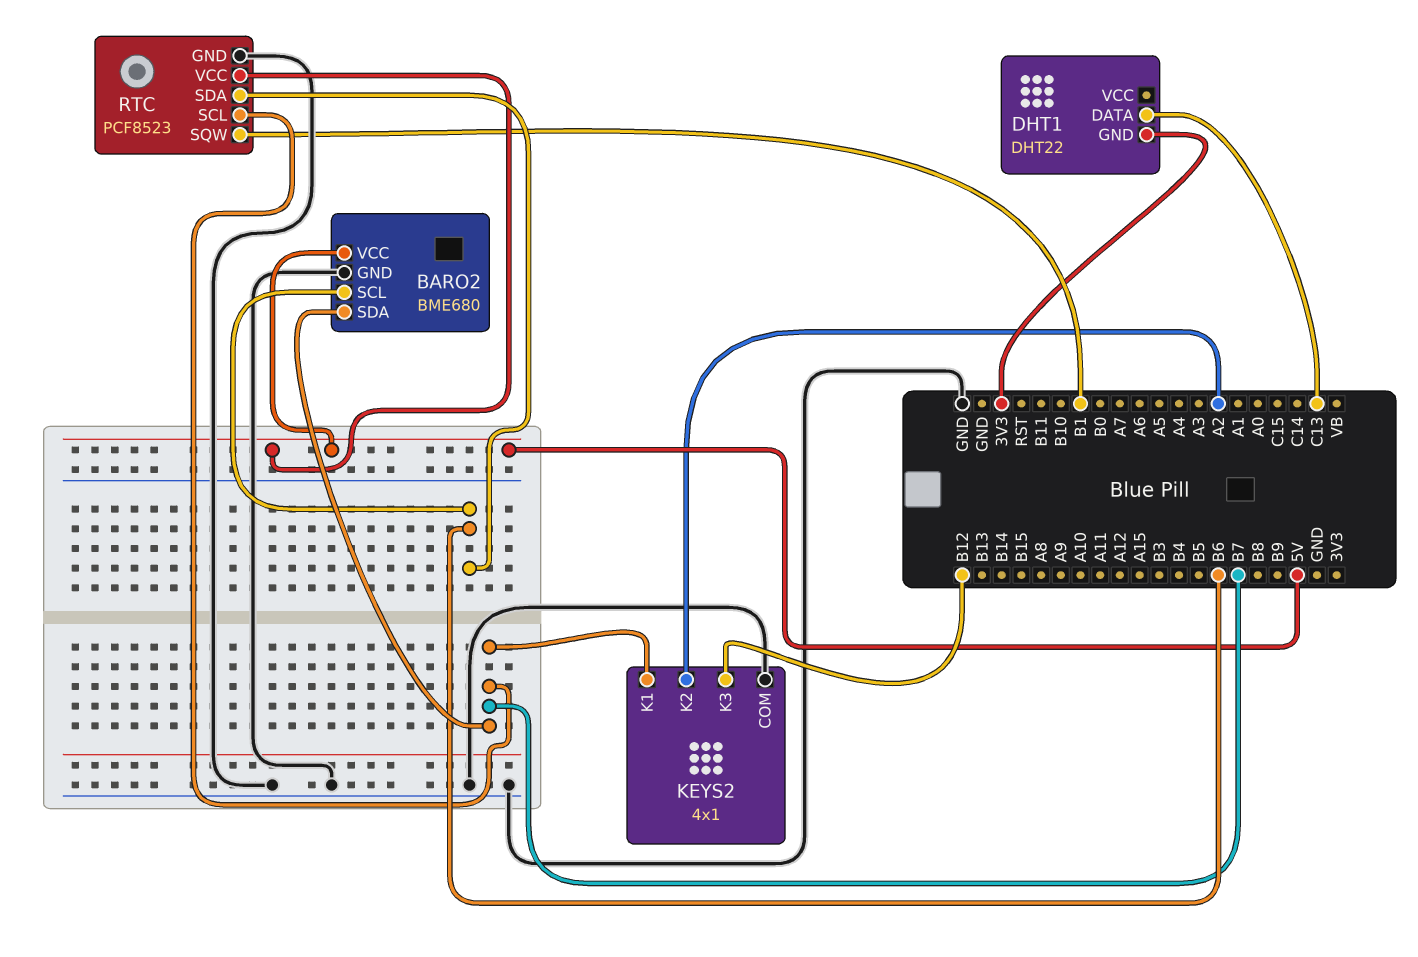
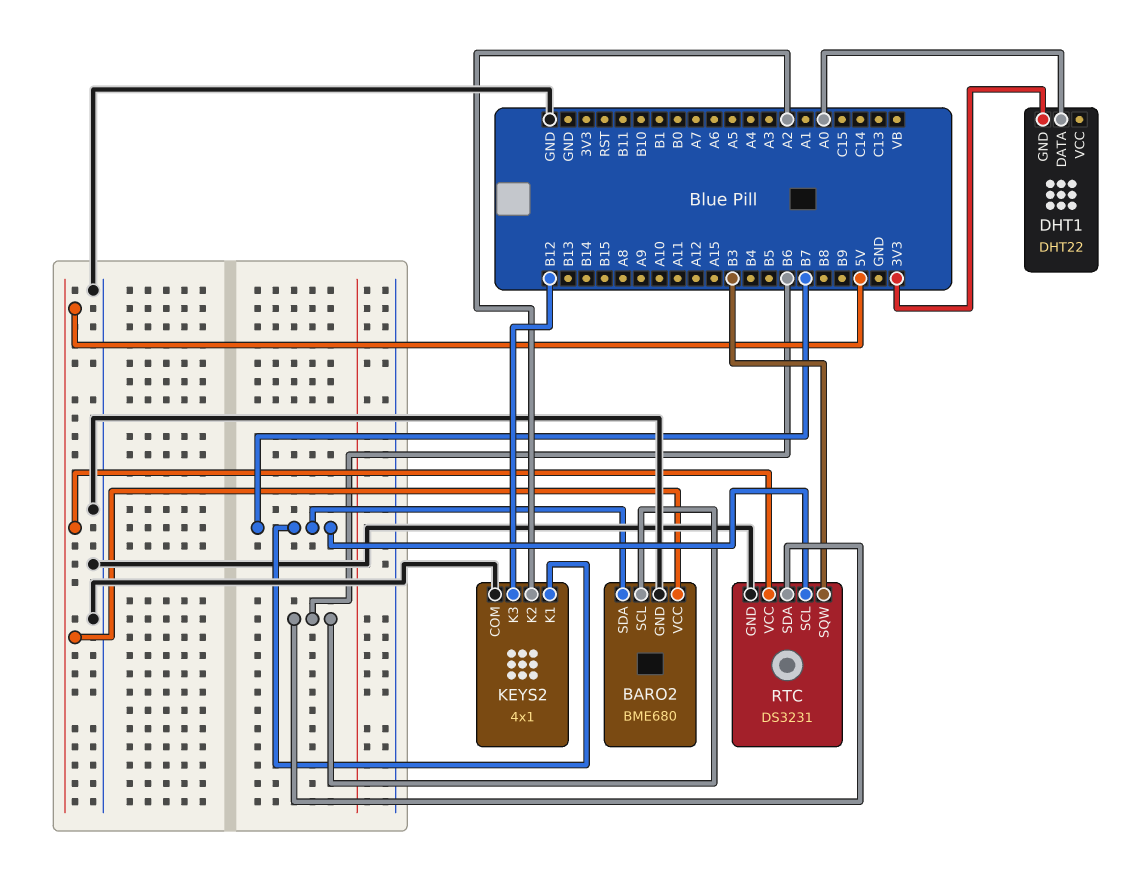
DHT1 pin DATA: C13 -> A0
RTC: PCF8523 -> DS3231
RTC pin SQW: B1 -> B3

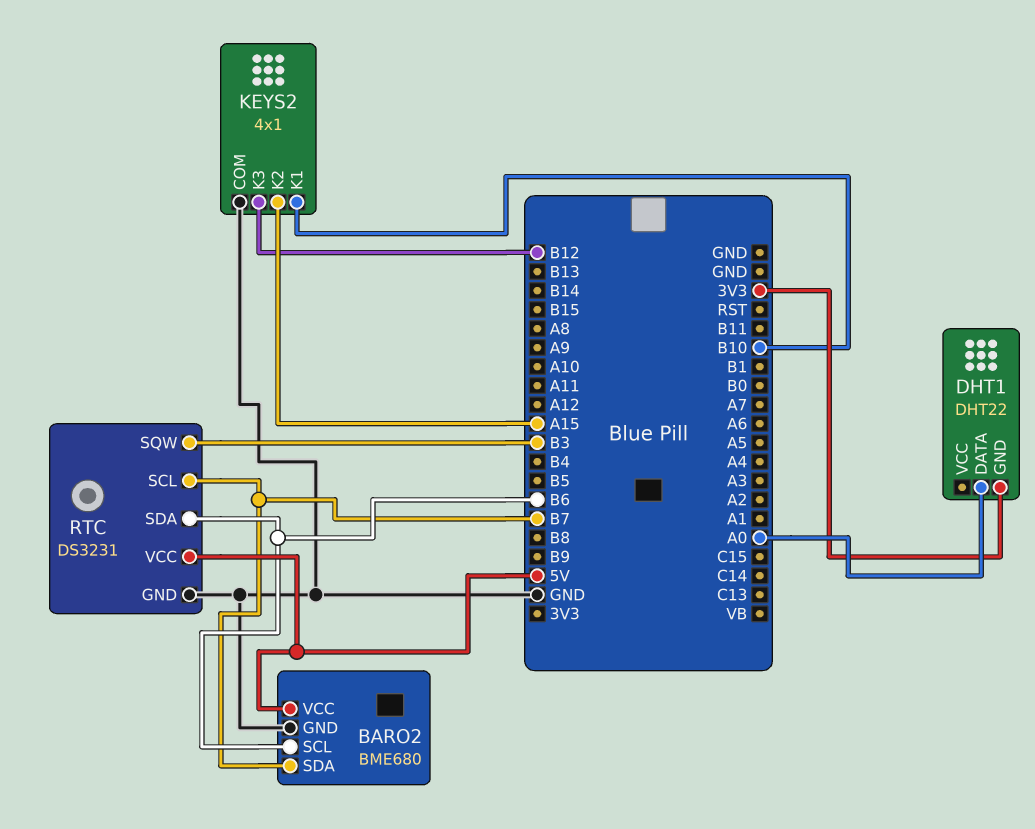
KEYS2 pin K1: B7 -> B10
KEYS2 pin K2: A2 -> A15

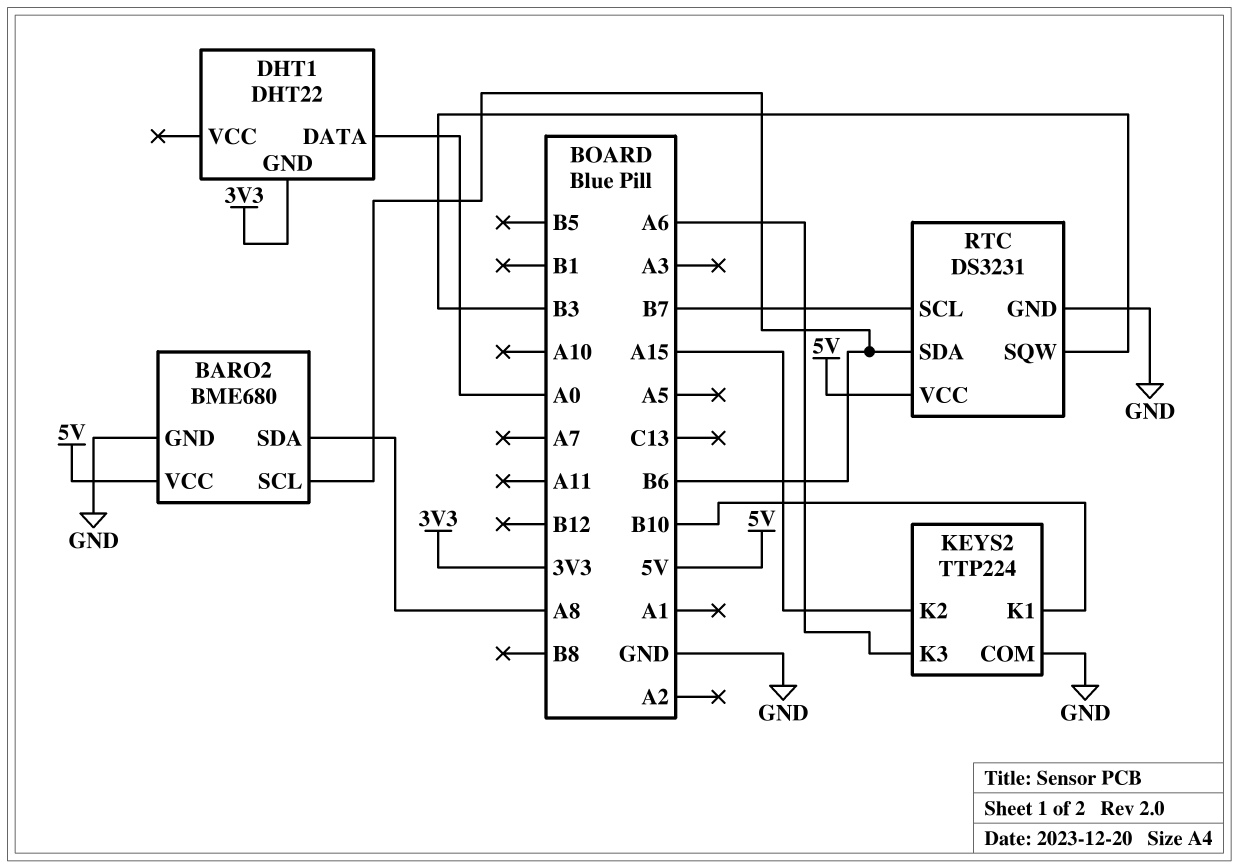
BARO2 pin SDA: B7 -> A8
KEYS2: 4x1 -> TTP224
KEYS2 pin K3: B12 -> A6

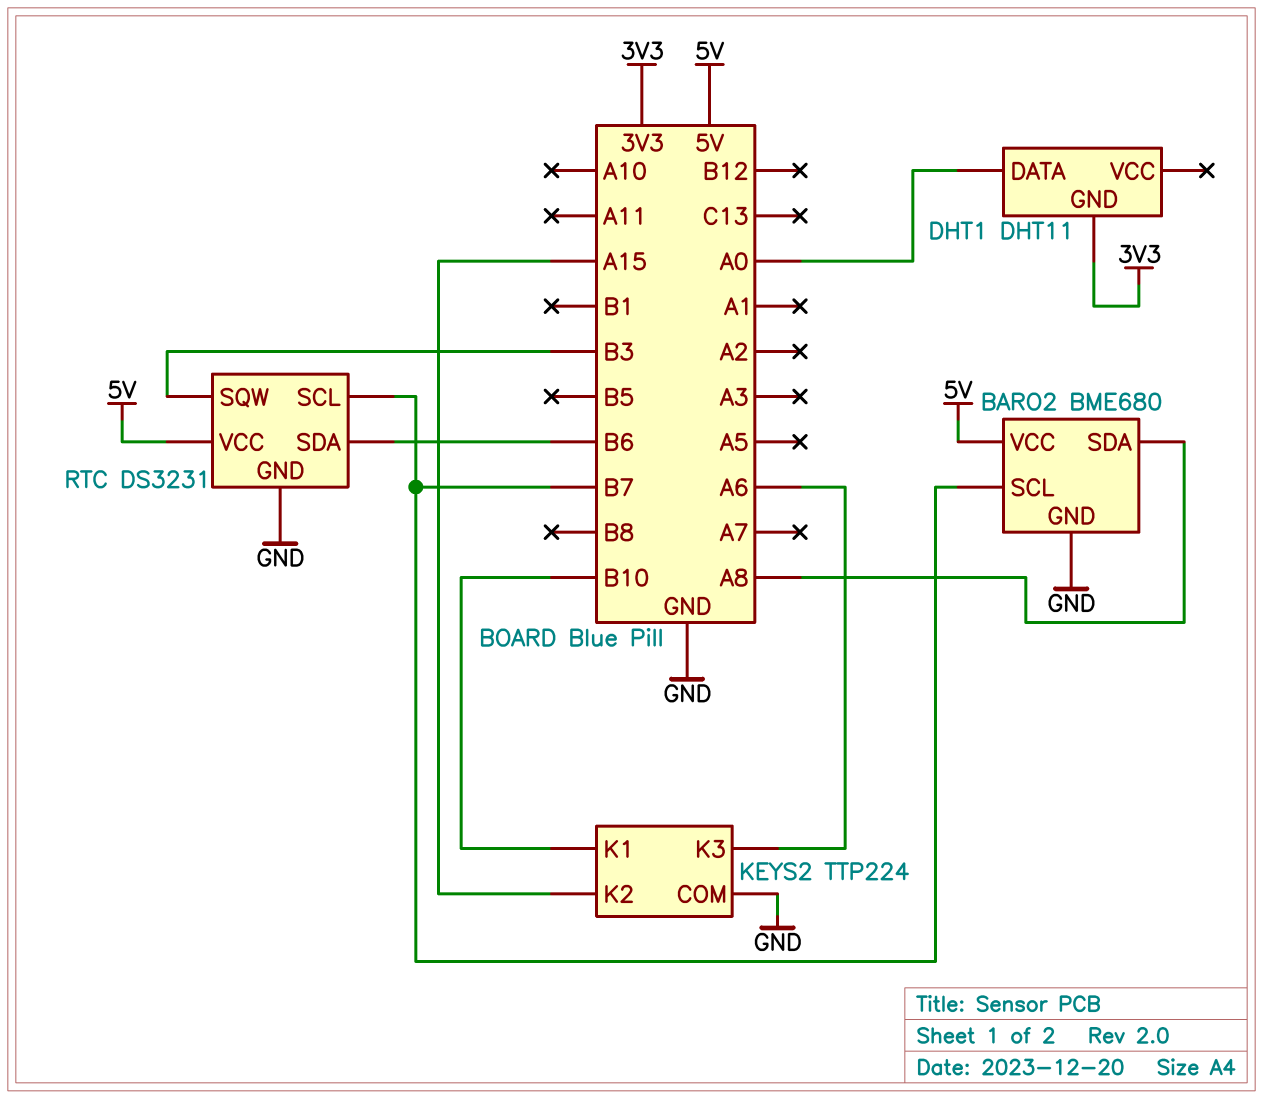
BARO2 pin SCL: B6 -> B7
DHT1: DHT22 -> DHT11

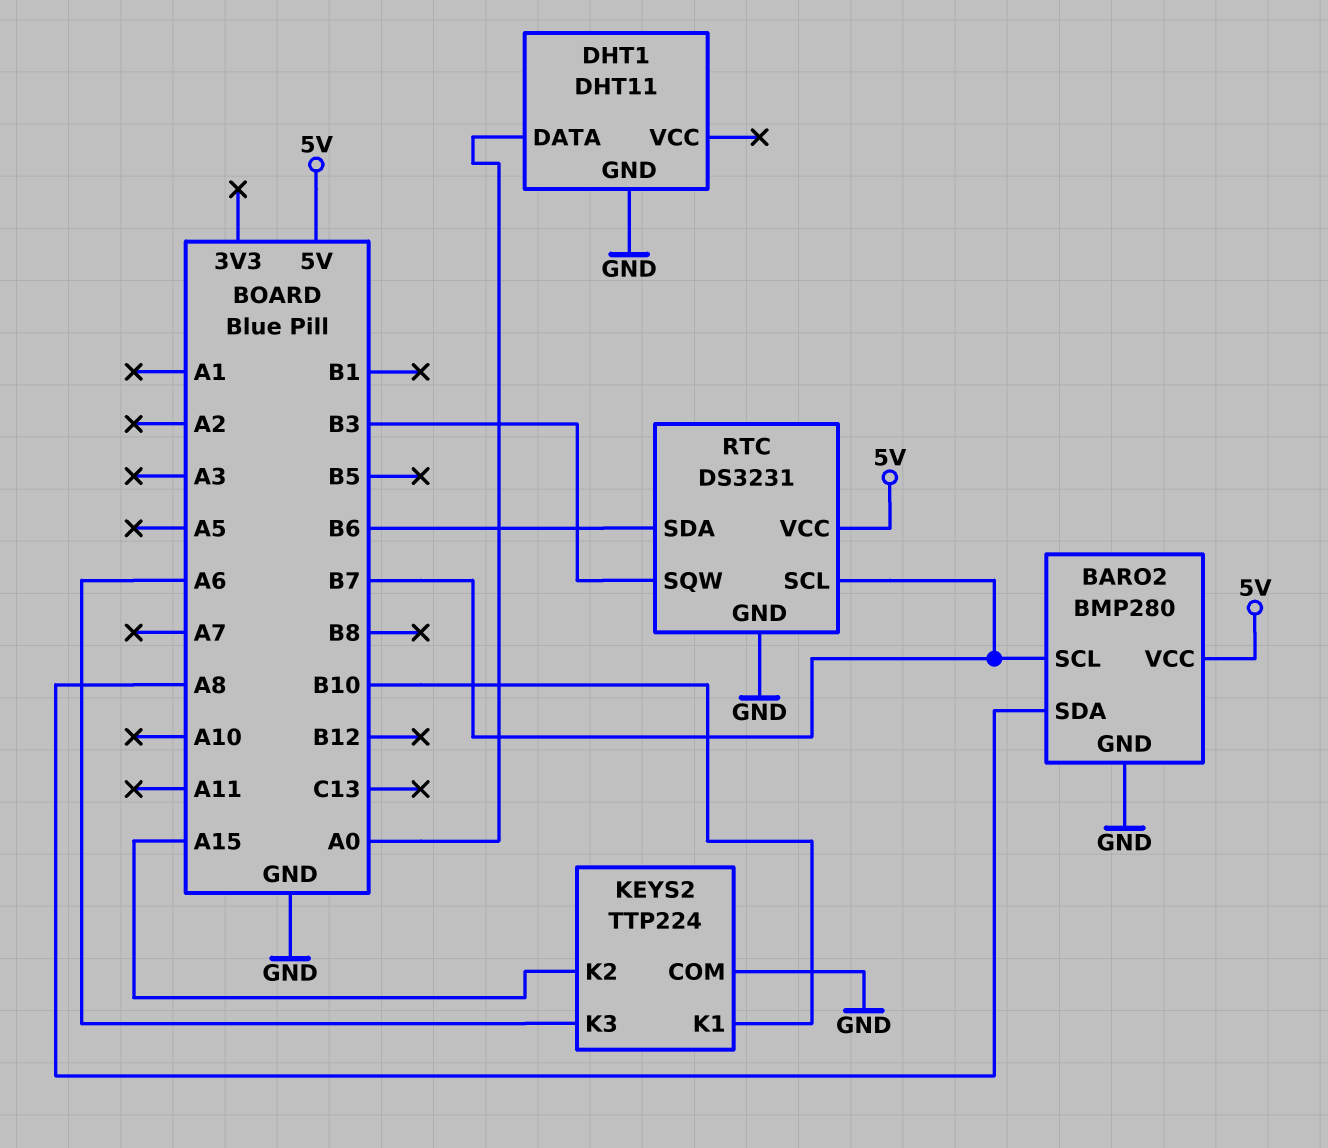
BARO2: BME680 -> BMP280
DHT1 pin GND: 3V3 -> GND

